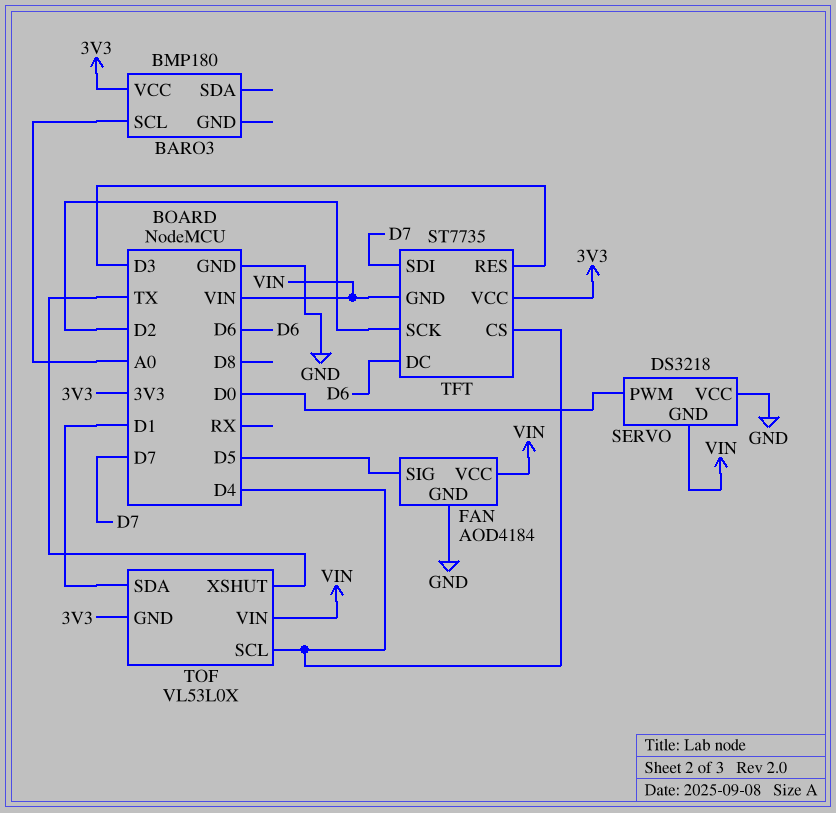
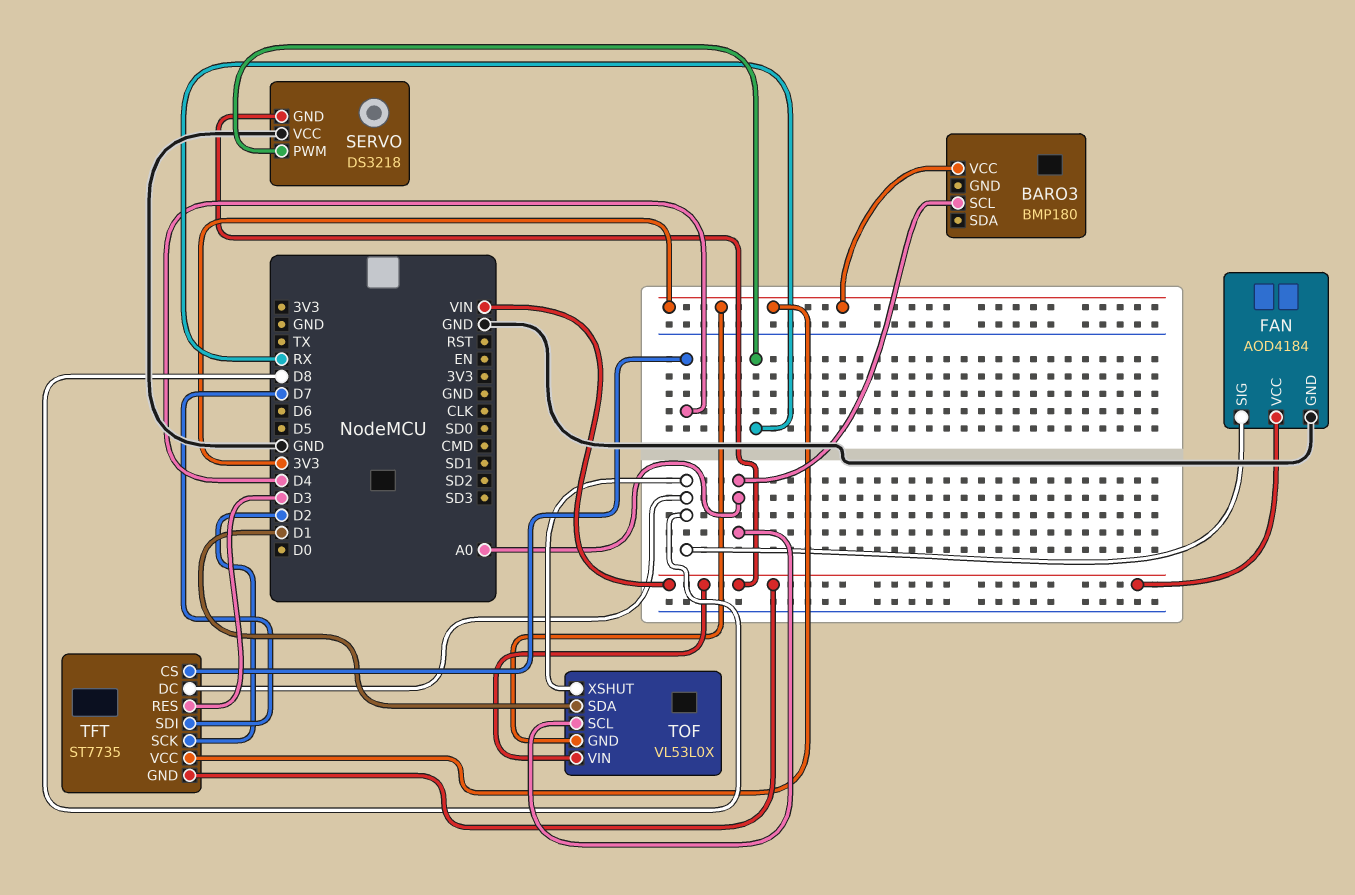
FAN pin SIG: D5 -> D8
SERVO pin PWM: D0 -> RX
TFT pin DC: D6 -> D8
TOF pin SCL: D4 -> A0
TOF pin XSHUT: TX -> D8

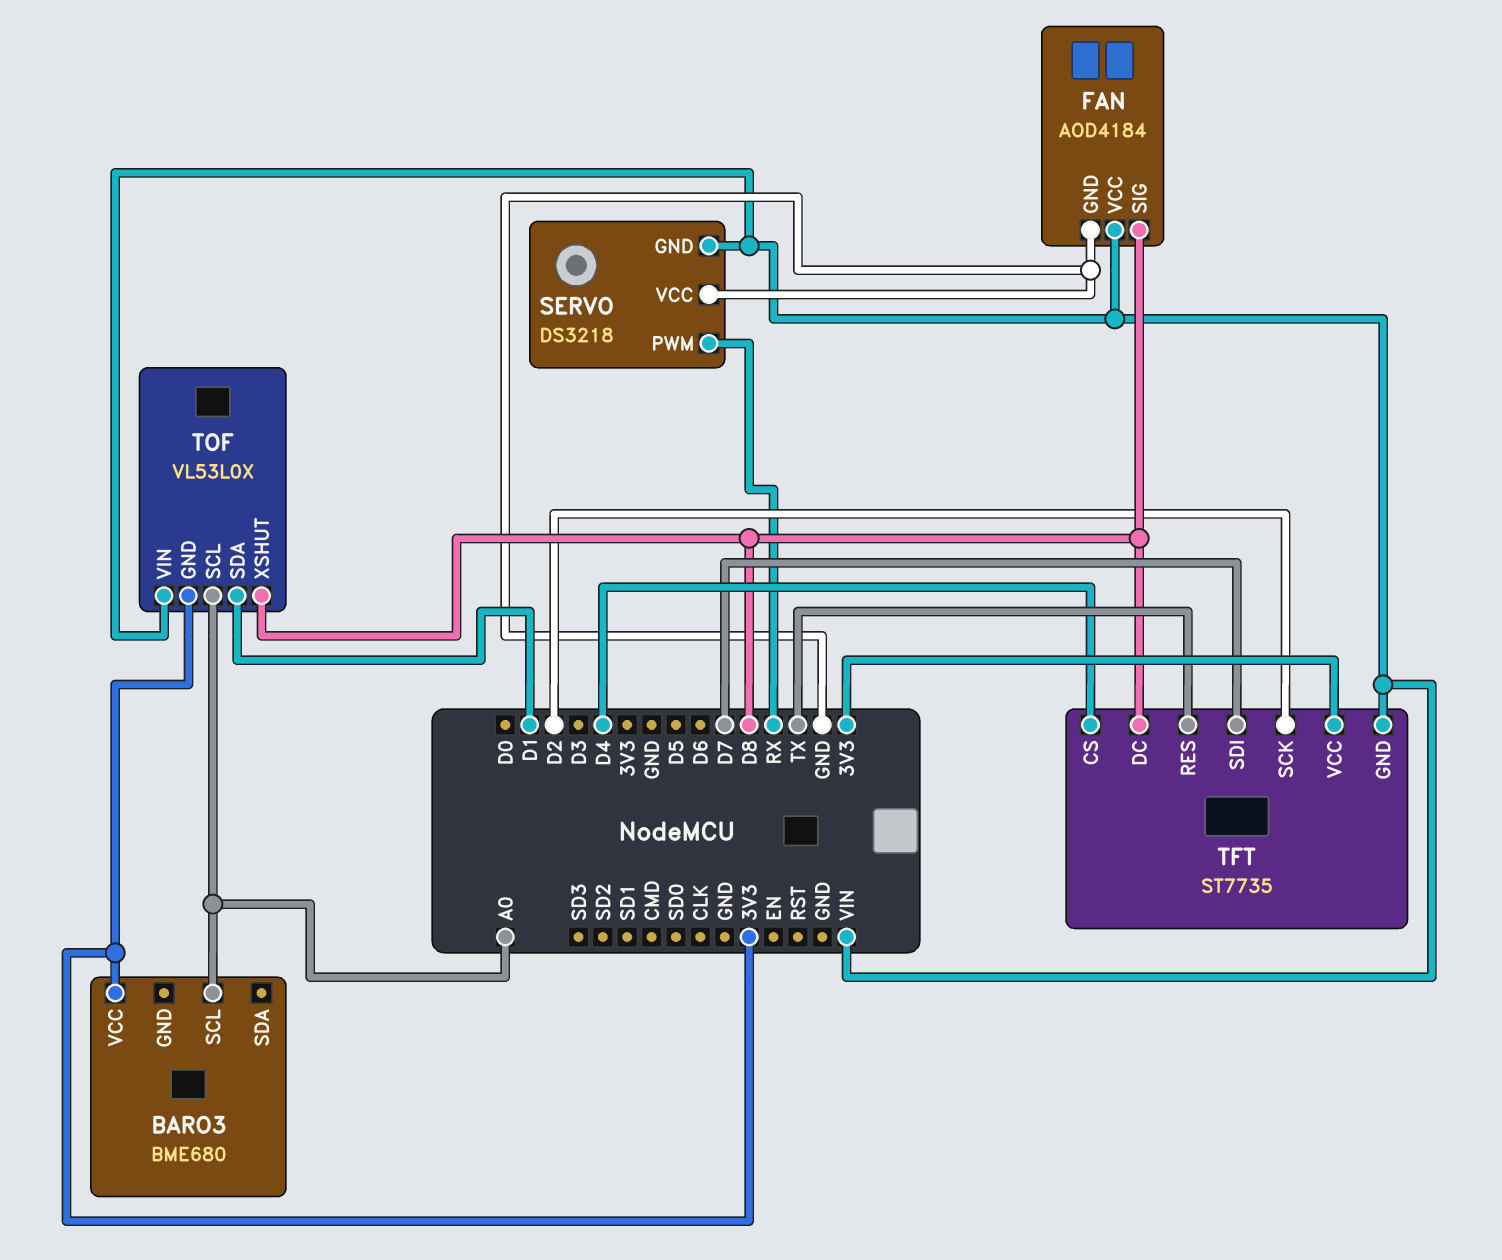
BARO3: BMP180 -> BME680
TFT pin RES: D3 -> TX

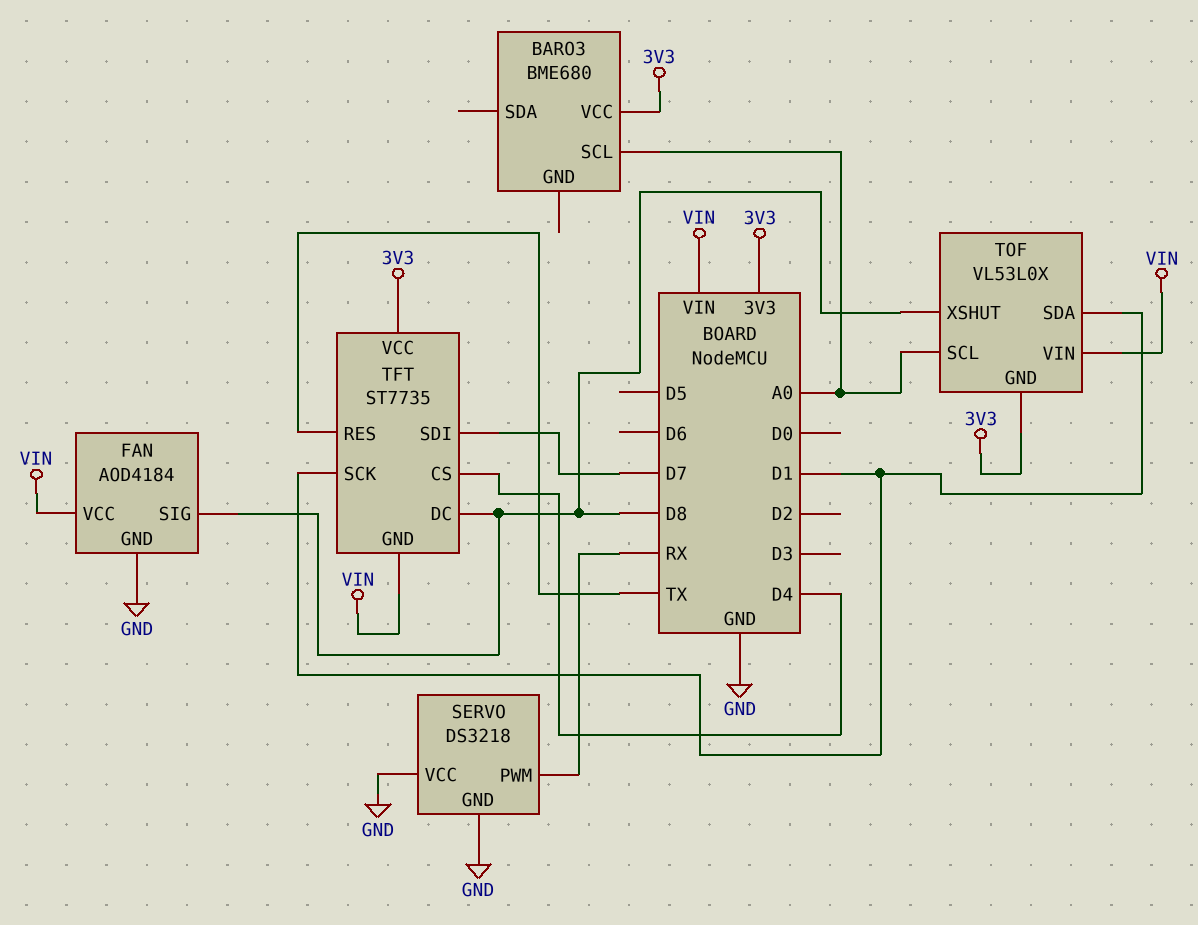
SERVO pin GND: VIN -> GND
TFT pin SCK: D2 -> D1

